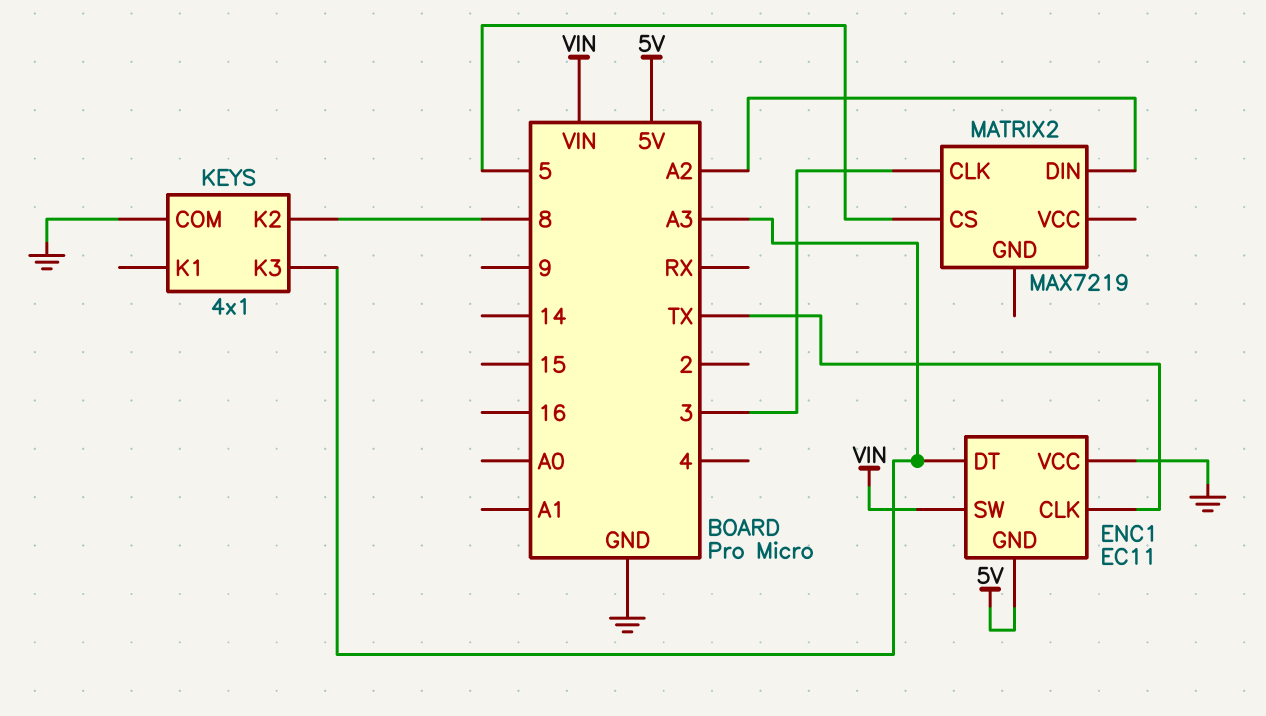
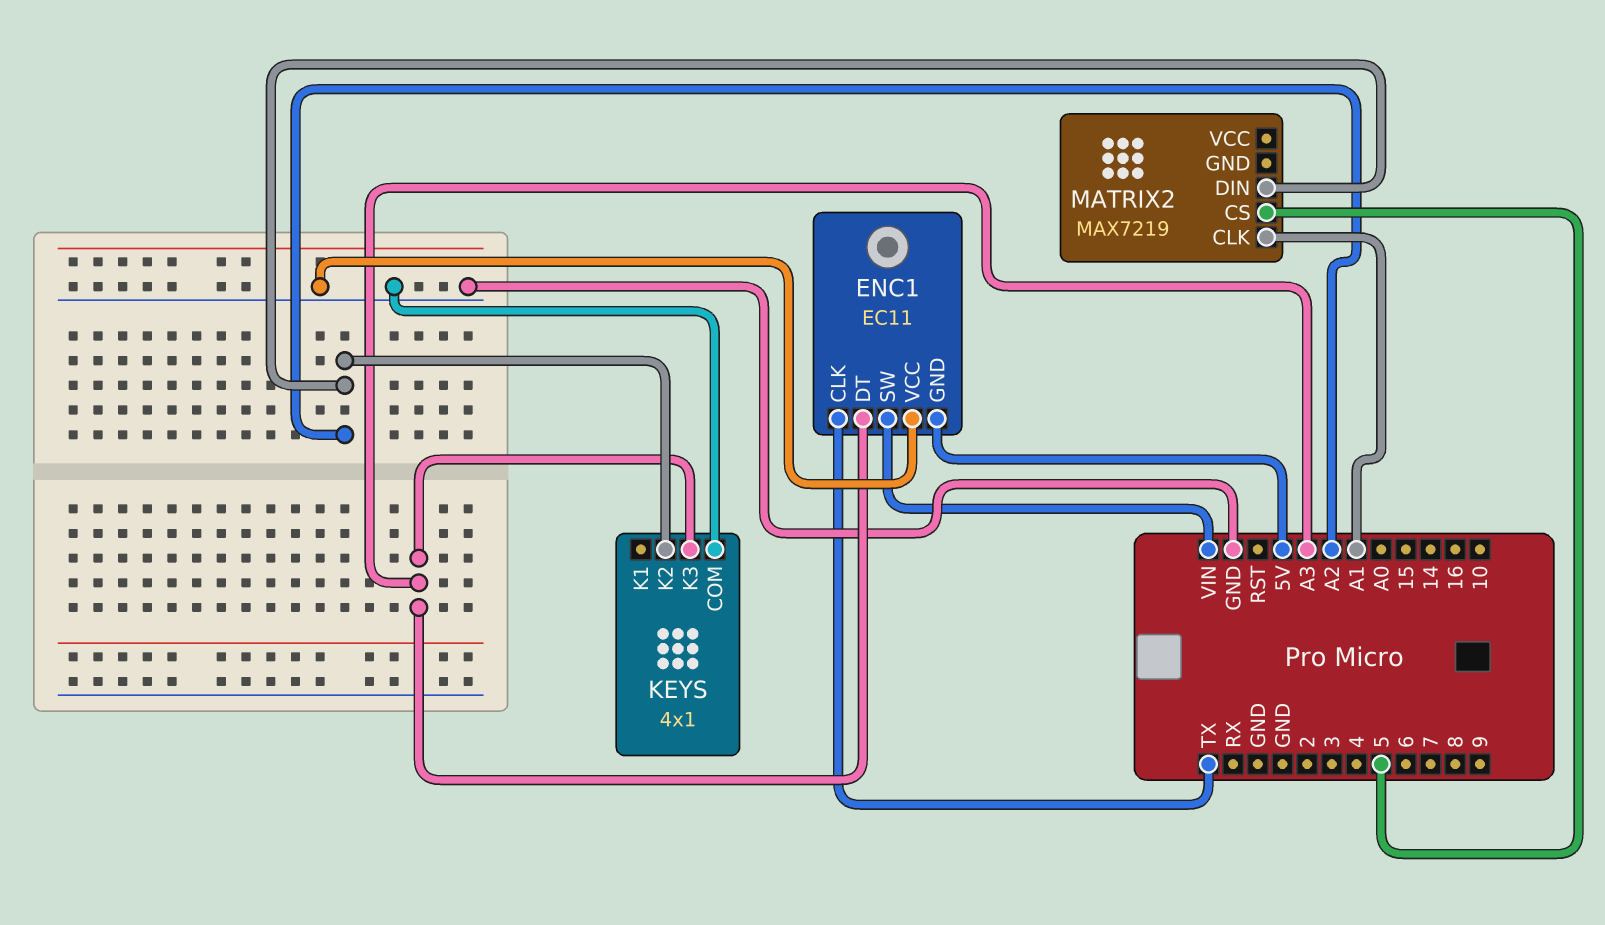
KEYS pin K2: 8 -> A2
MATRIX2 pin CLK: 3 -> A1

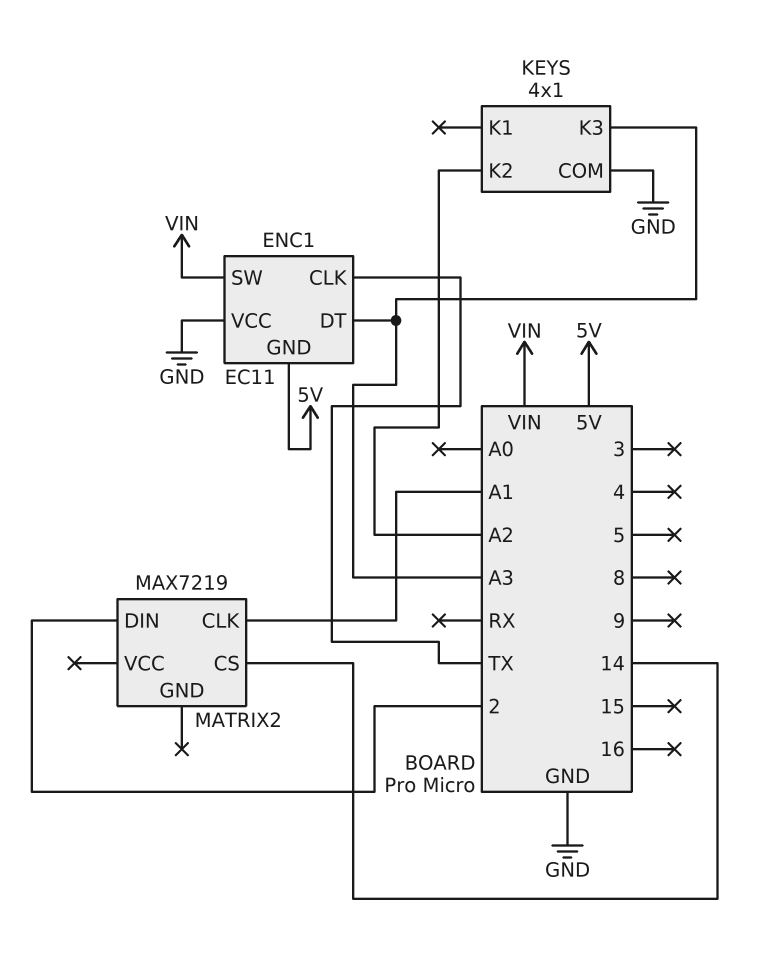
MATRIX2 pin CS: 5 -> 14
MATRIX2 pin DIN: A2 -> 2

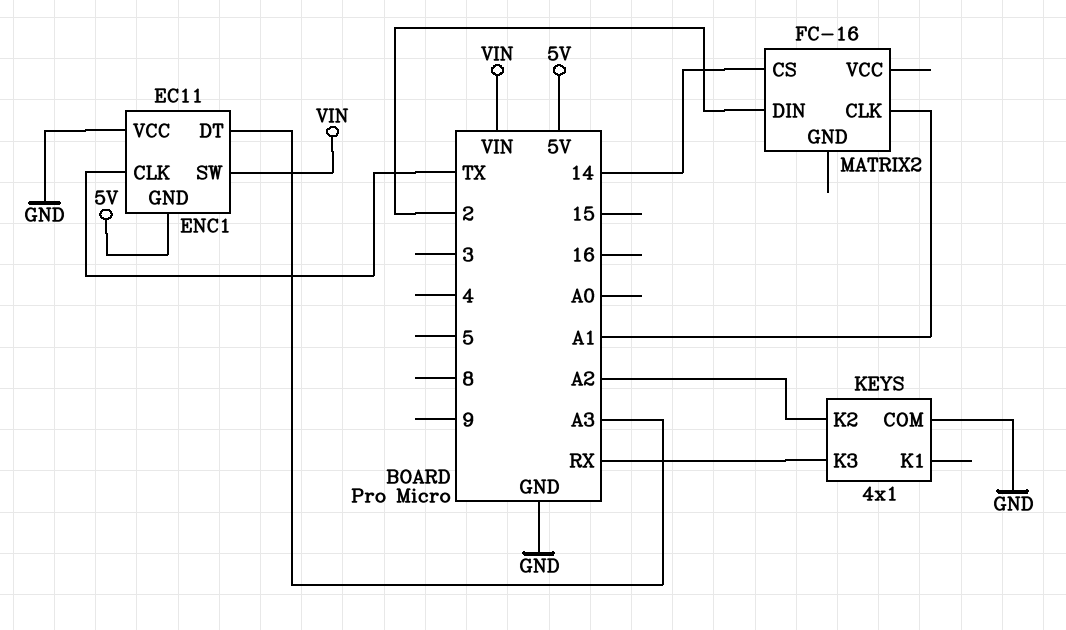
KEYS pin K3: A3 -> RX
MATRIX2: MAX7219 -> FC-16

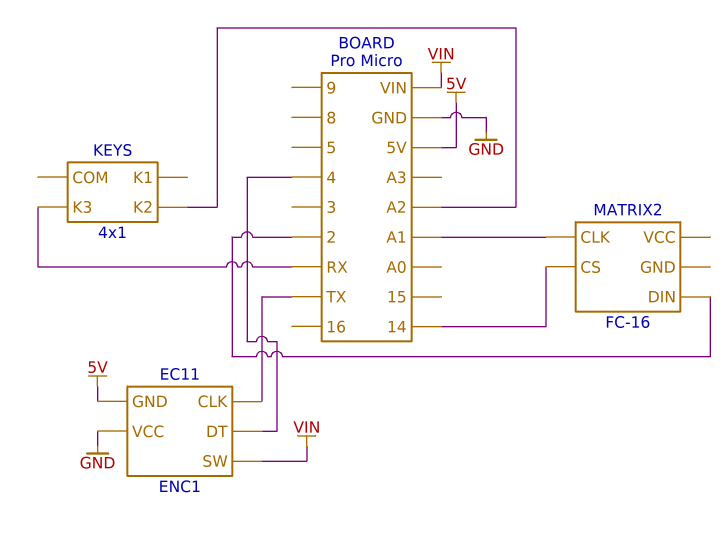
ENC1 pin DT: A3 -> 4
KEYS pin COM: GND -> none

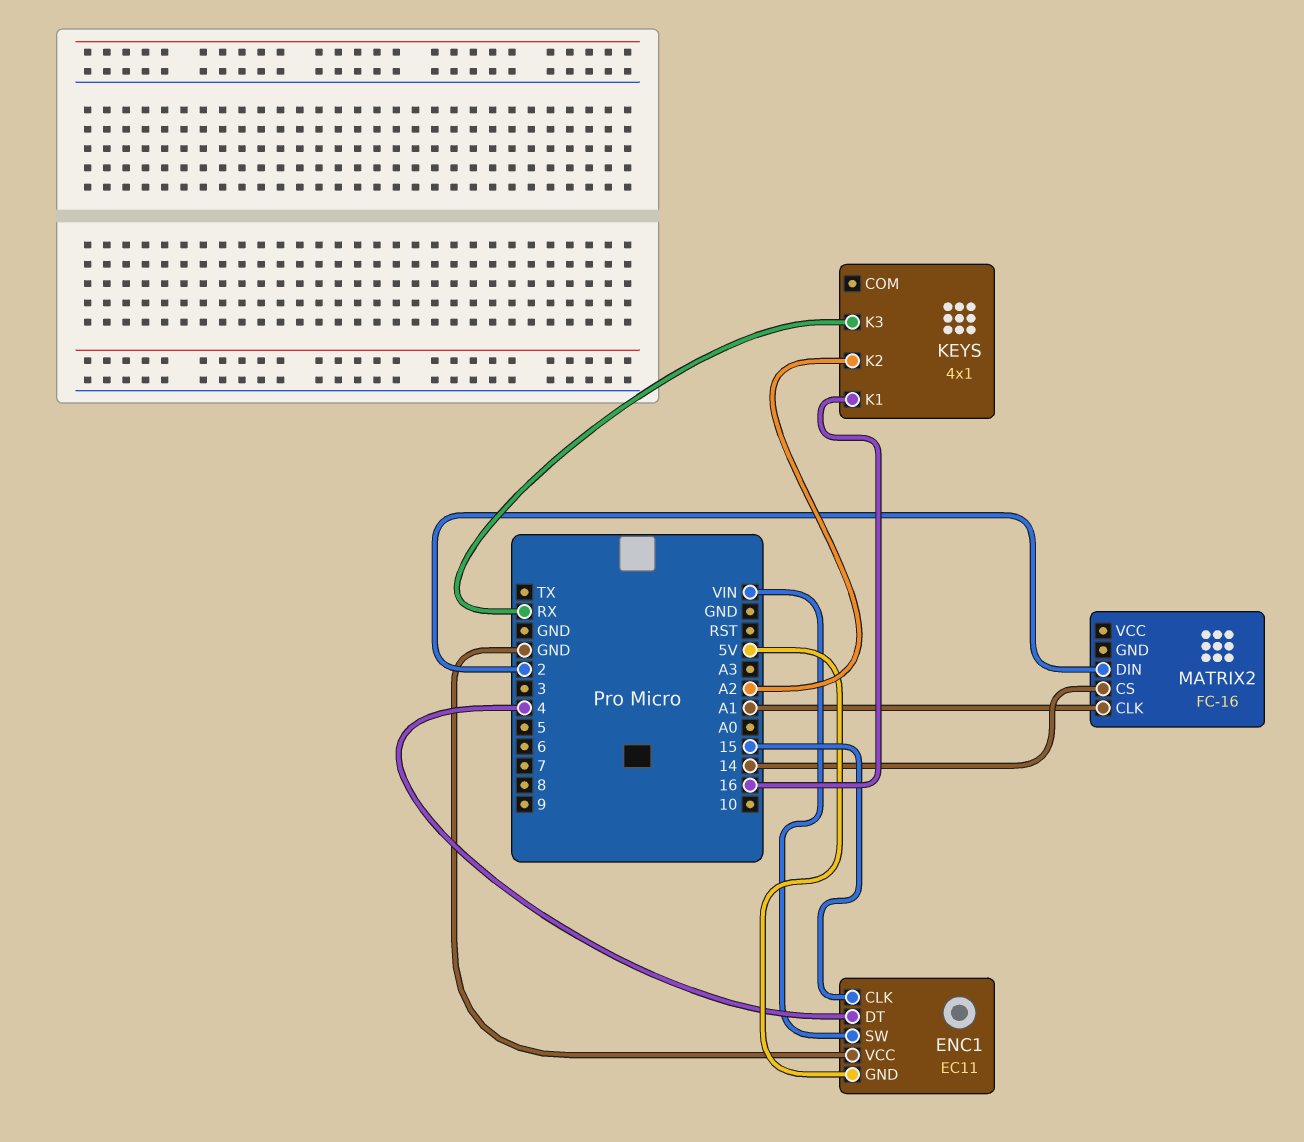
ENC1 pin CLK: TX -> 15
KEYS pin K1: none -> 16

